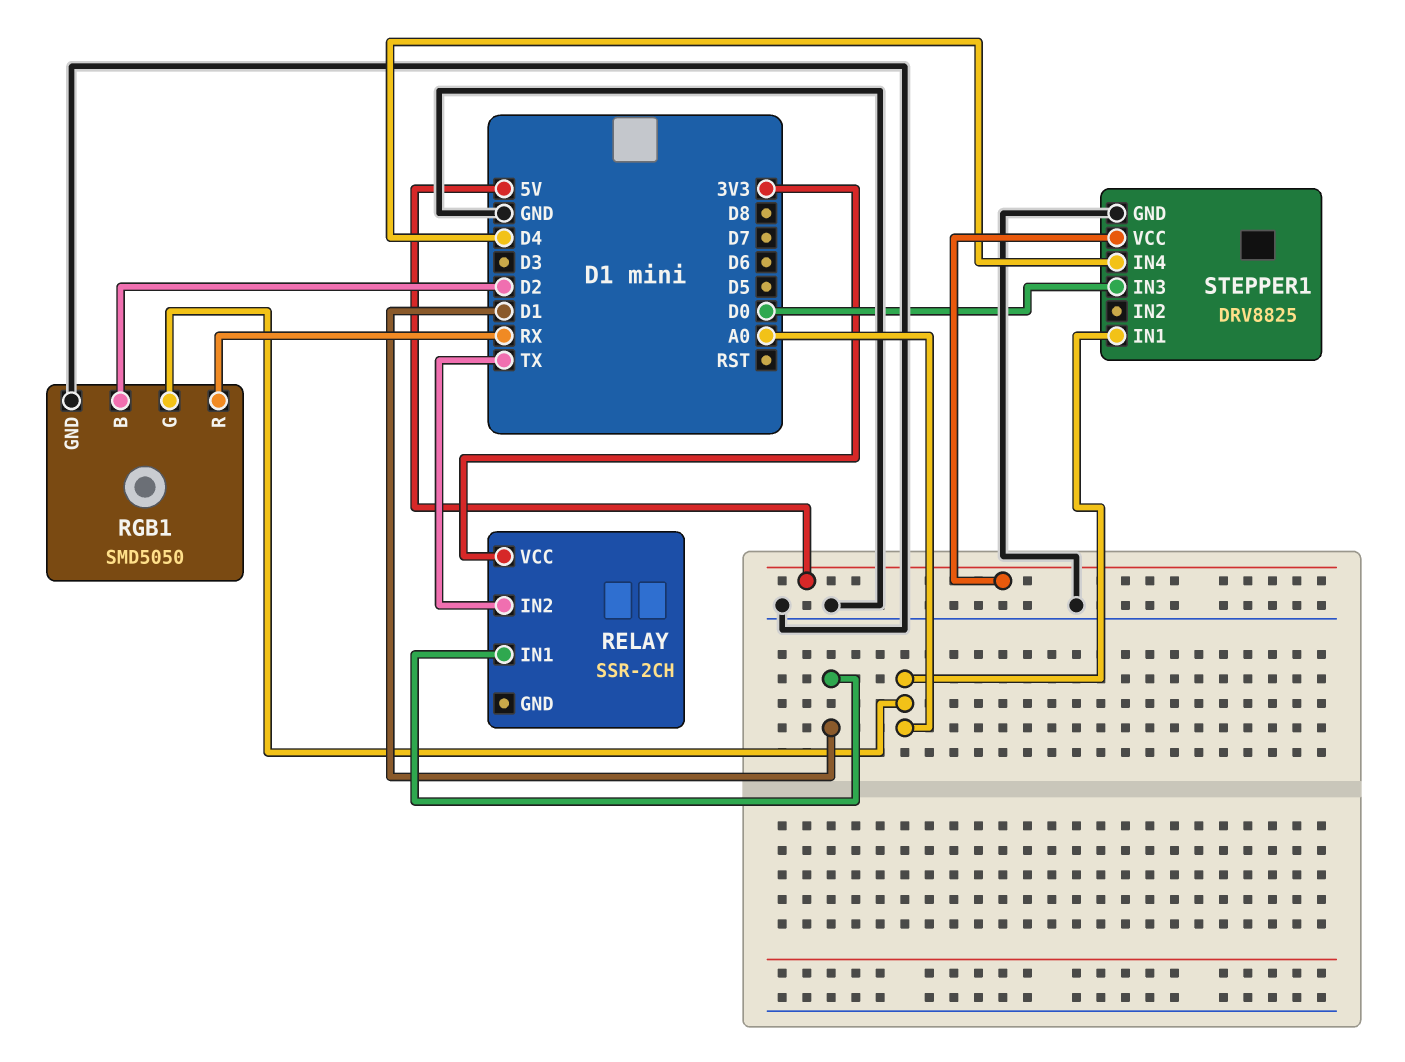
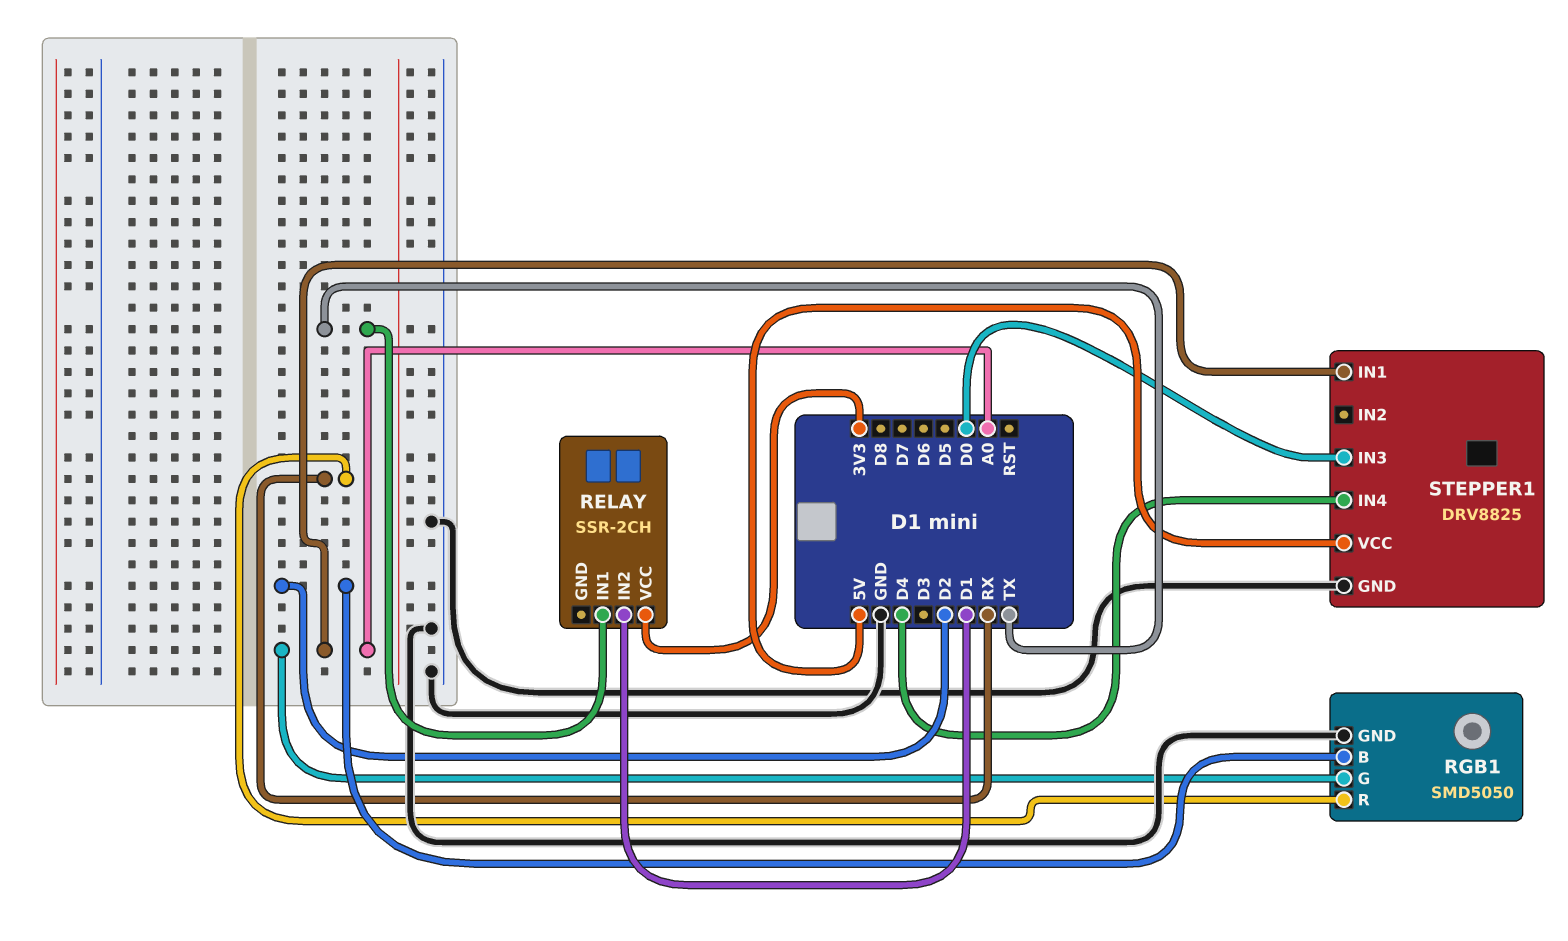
RELAY pin IN1: D1 -> TX
RELAY pin IN2: TX -> D1

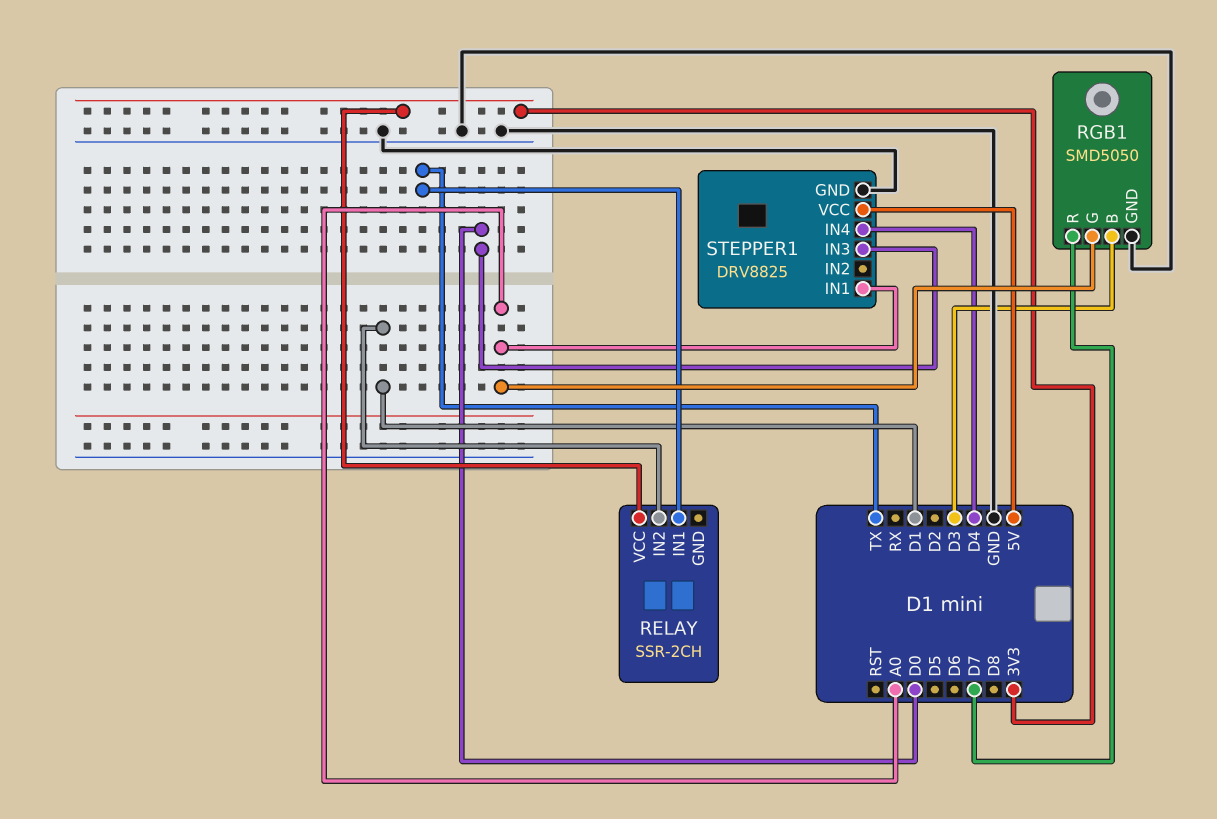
RGB1 pin B: D2 -> D3
RGB1 pin R: RX -> D7

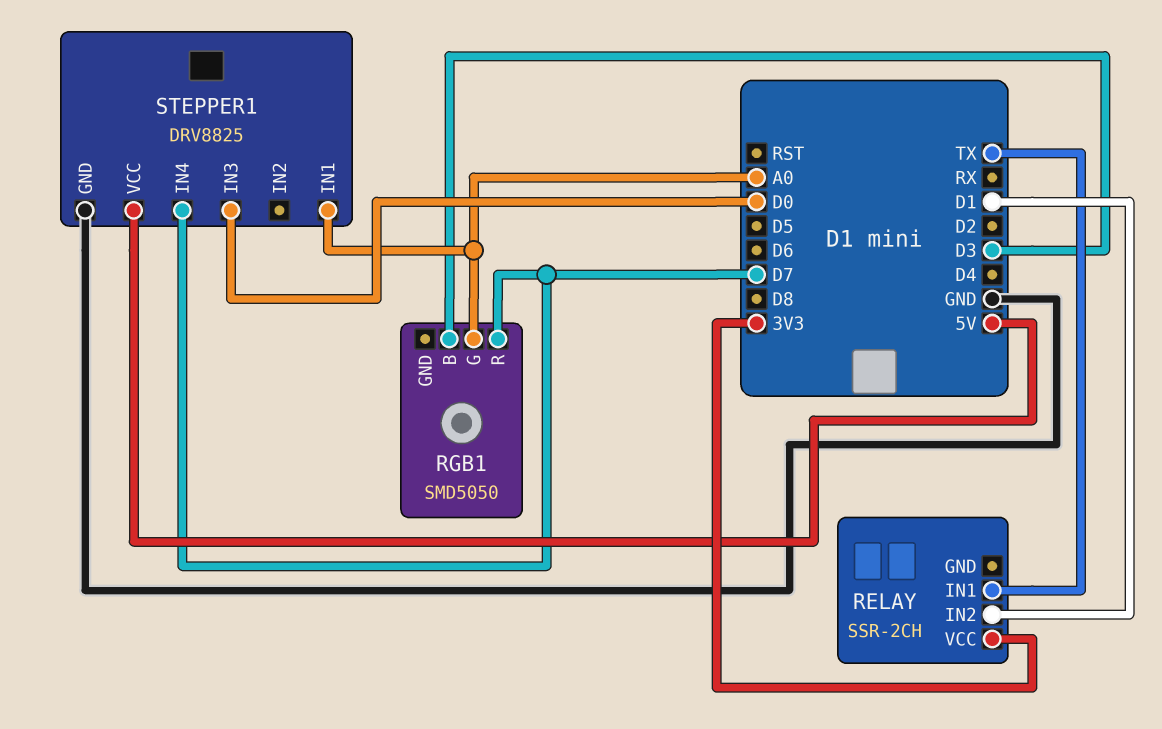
RGB1 pin GND: GND -> none
STEPPER1 pin IN4: D4 -> D7

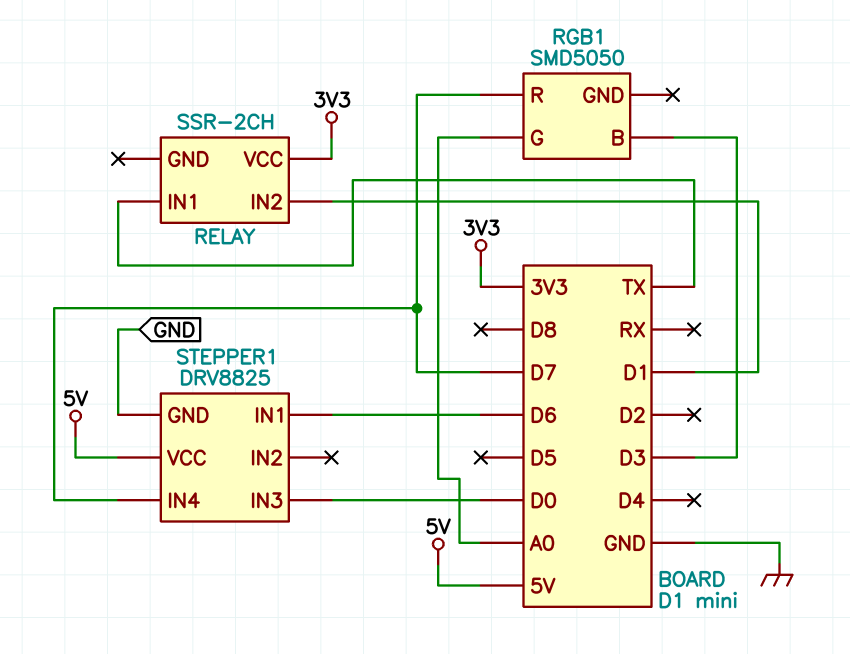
STEPPER1 pin IN1: A0 -> D6

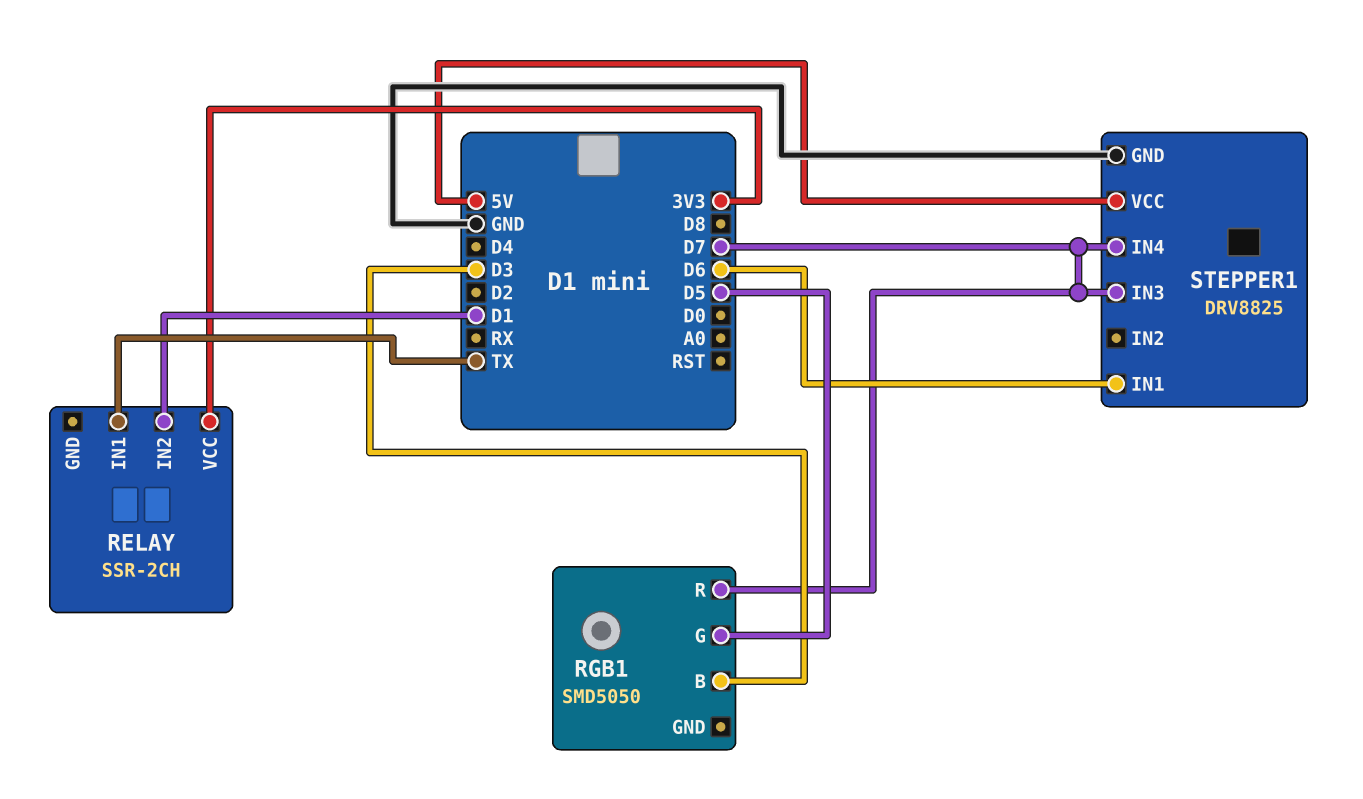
RGB1 pin G: A0 -> D5
STEPPER1 pin IN3: D0 -> D7

